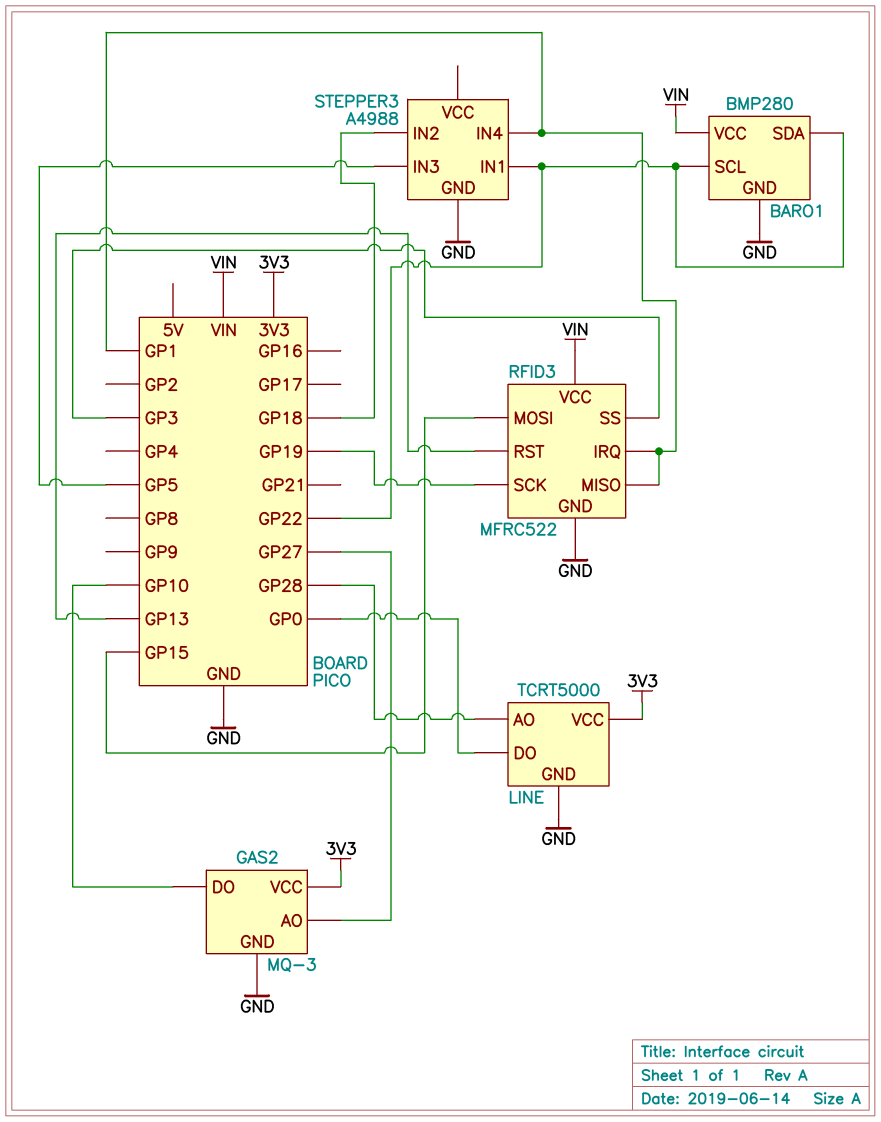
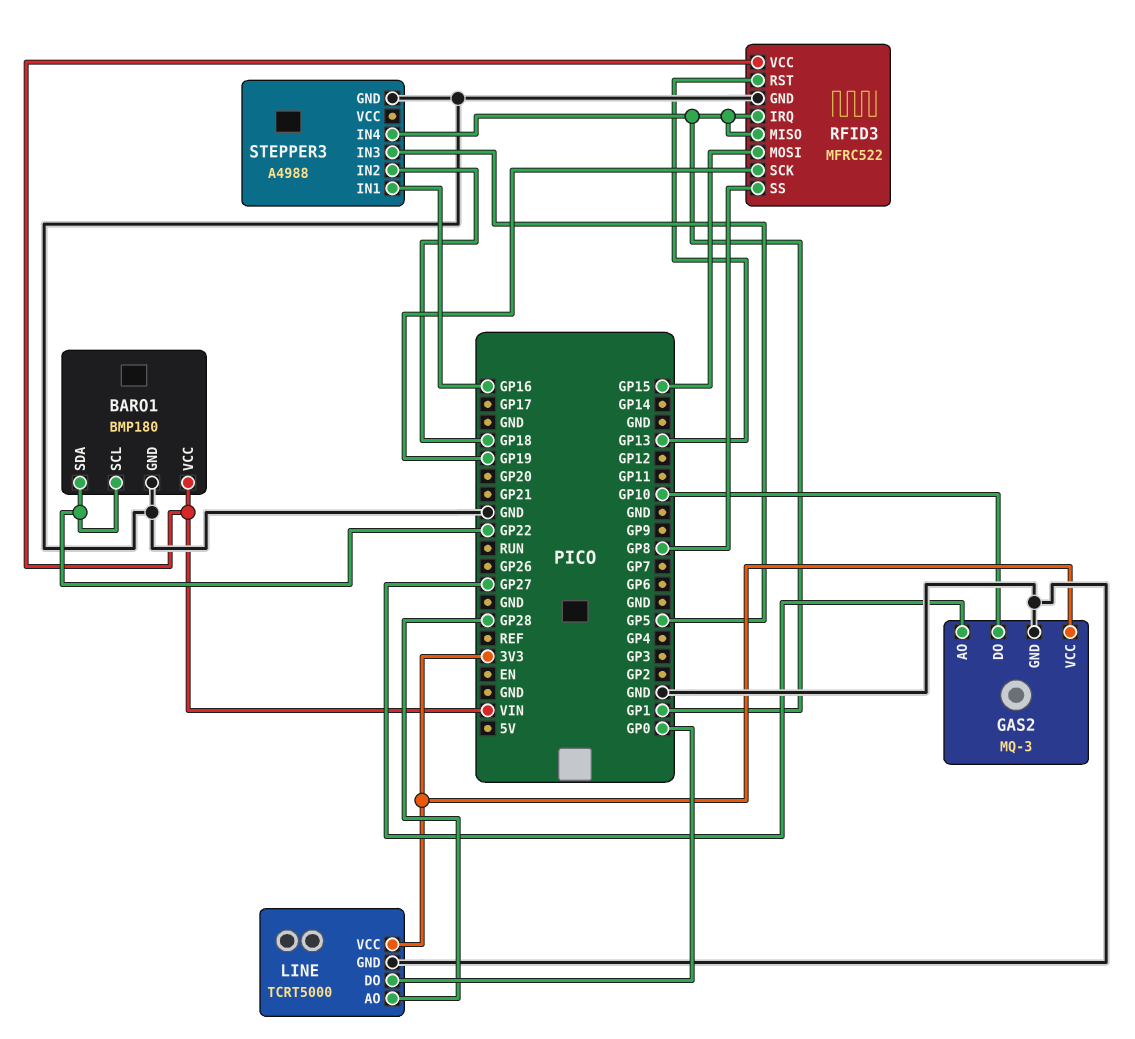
BARO1: BMP280 -> BMP180
RFID3 pin SS: GP3 -> GP8
STEPPER3 pin IN1: GP22 -> GP16

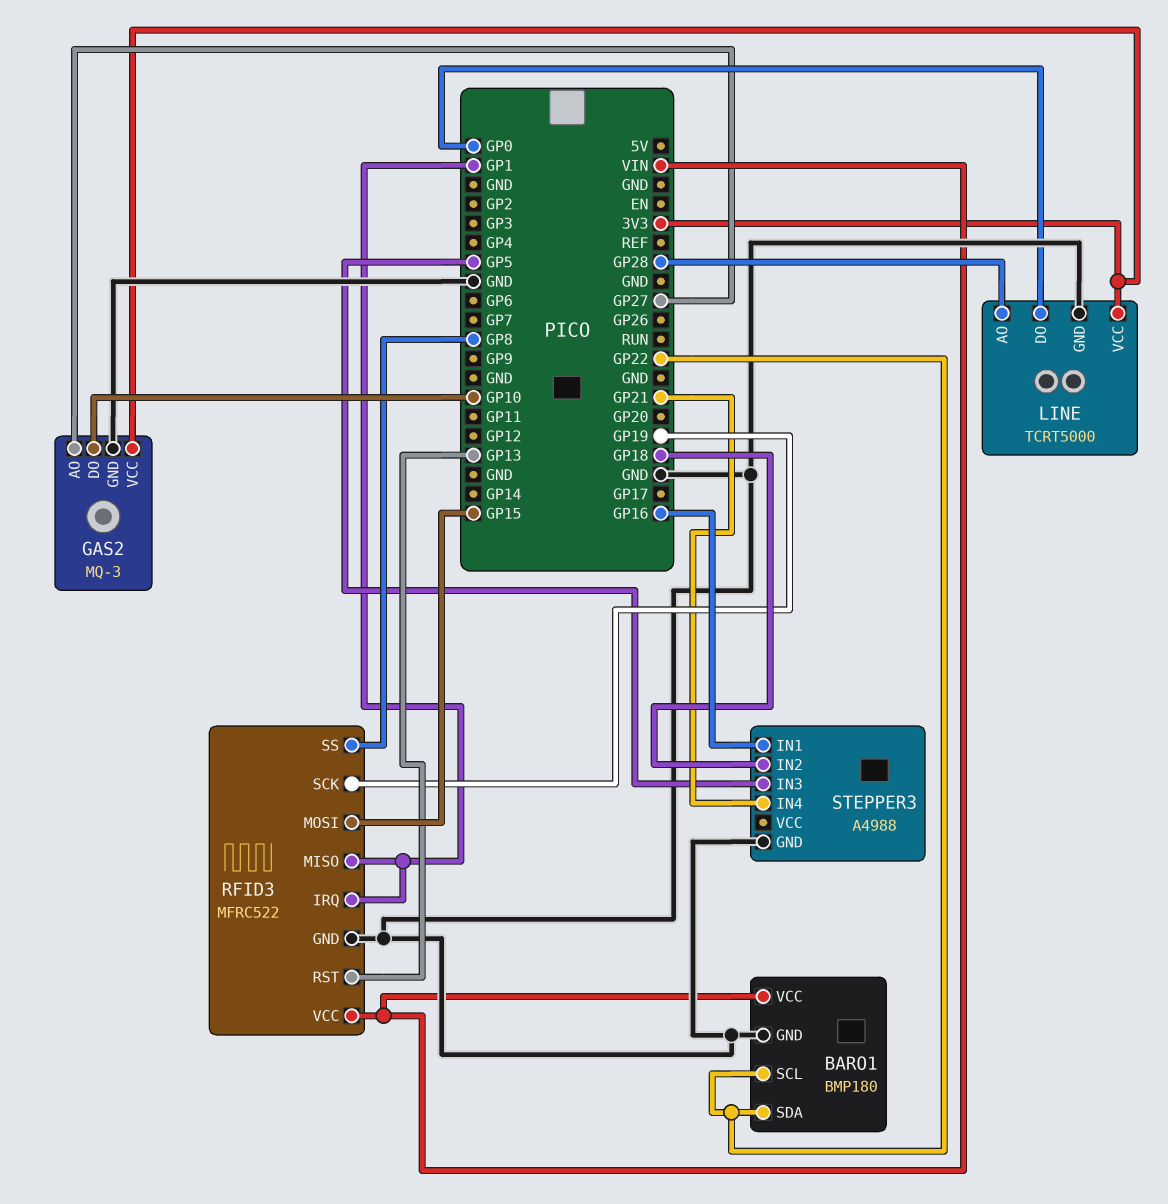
STEPPER3 pin IN4: GP1 -> GP21

